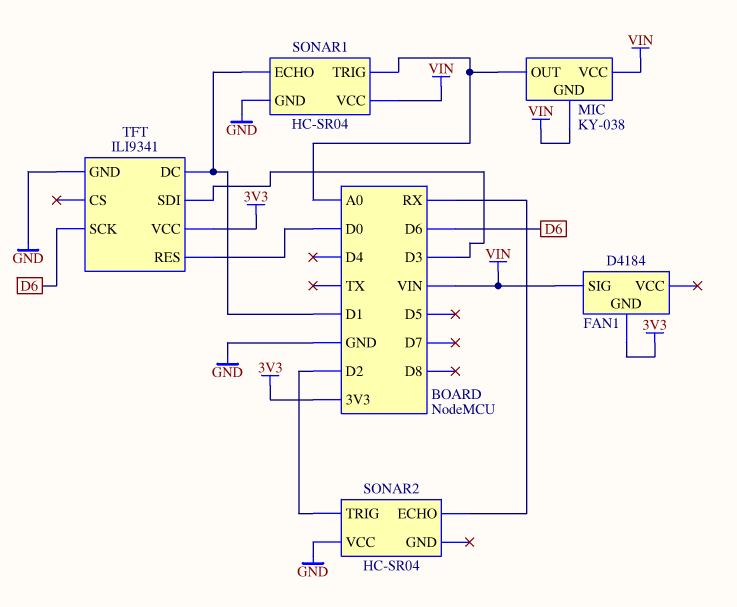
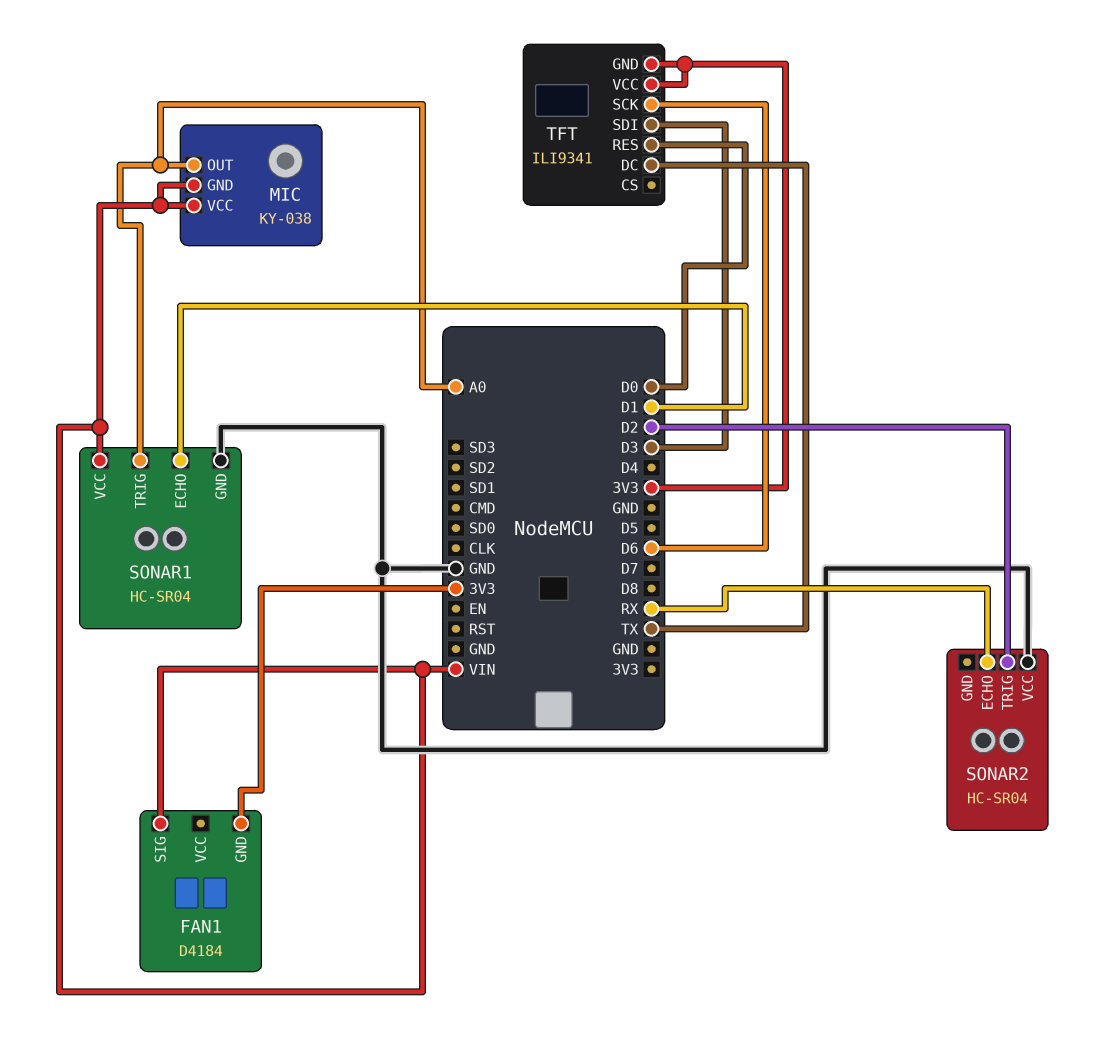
TFT pin DC: D1 -> TX
TFT pin GND: GND -> 3V3

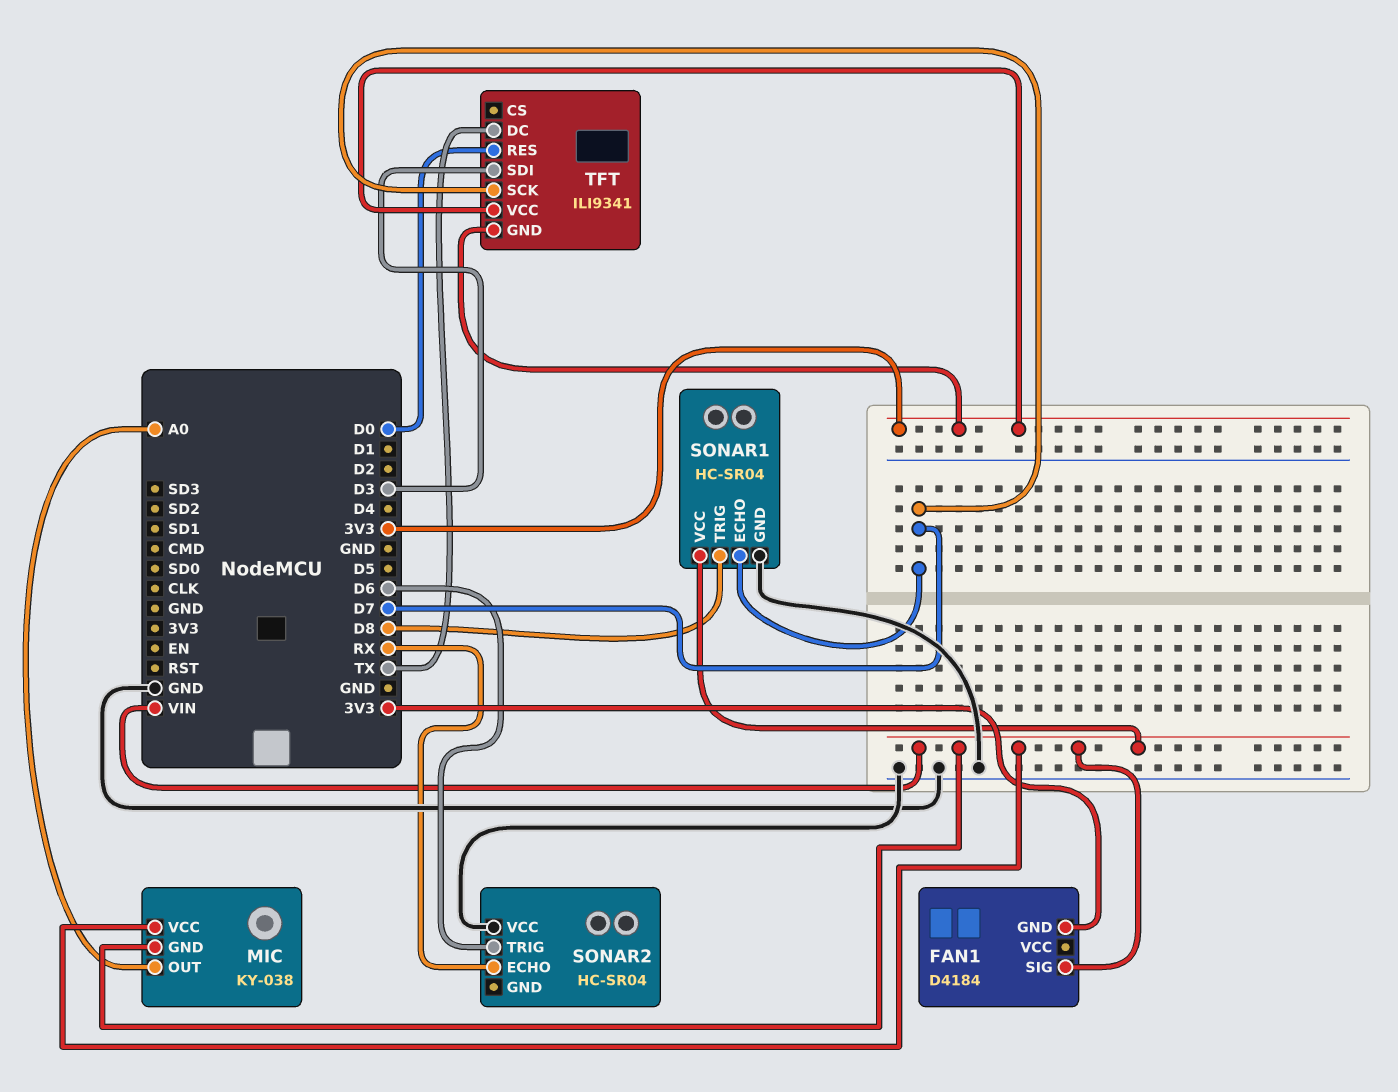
SONAR1 pin ECHO: D1 -> D7
SONAR1 pin TRIG: A0 -> D8
SONAR2 pin TRIG: D2 -> D6
TFT pin SCK: D6 -> D7

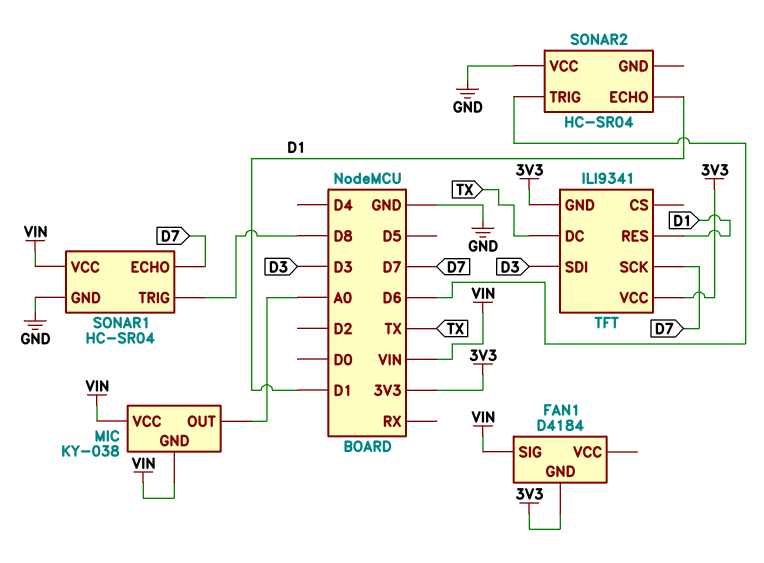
SONAR2 pin ECHO: RX -> D1
TFT pin RES: D0 -> D1

